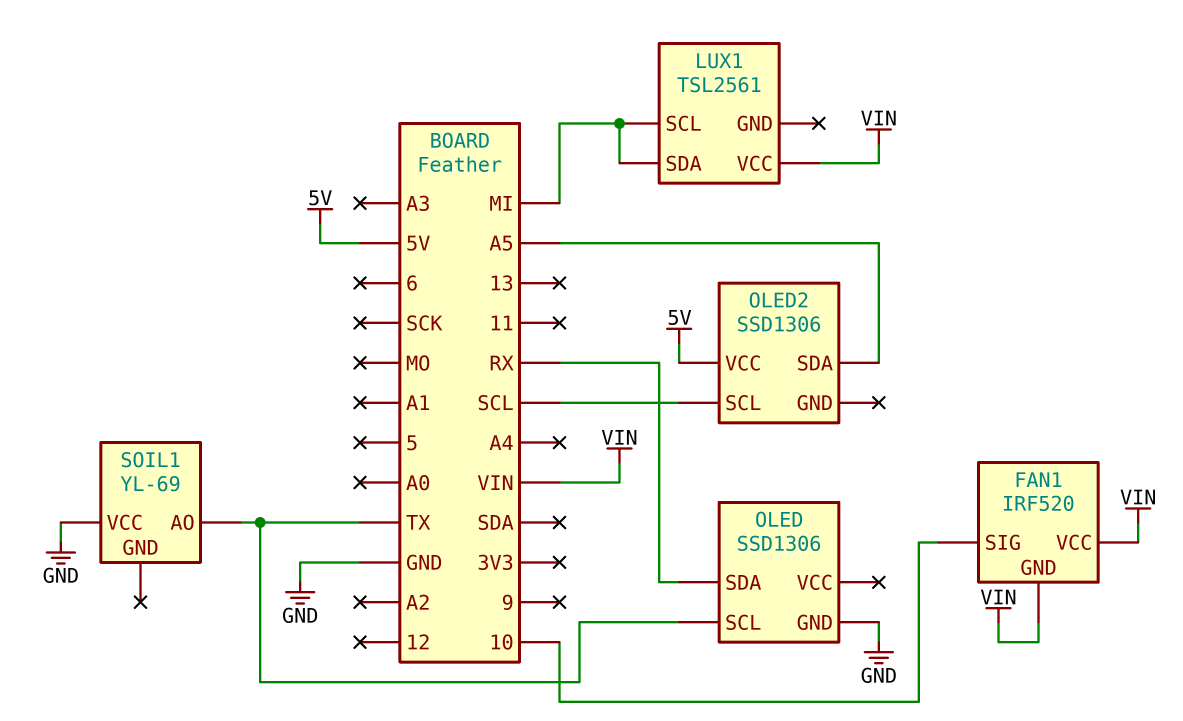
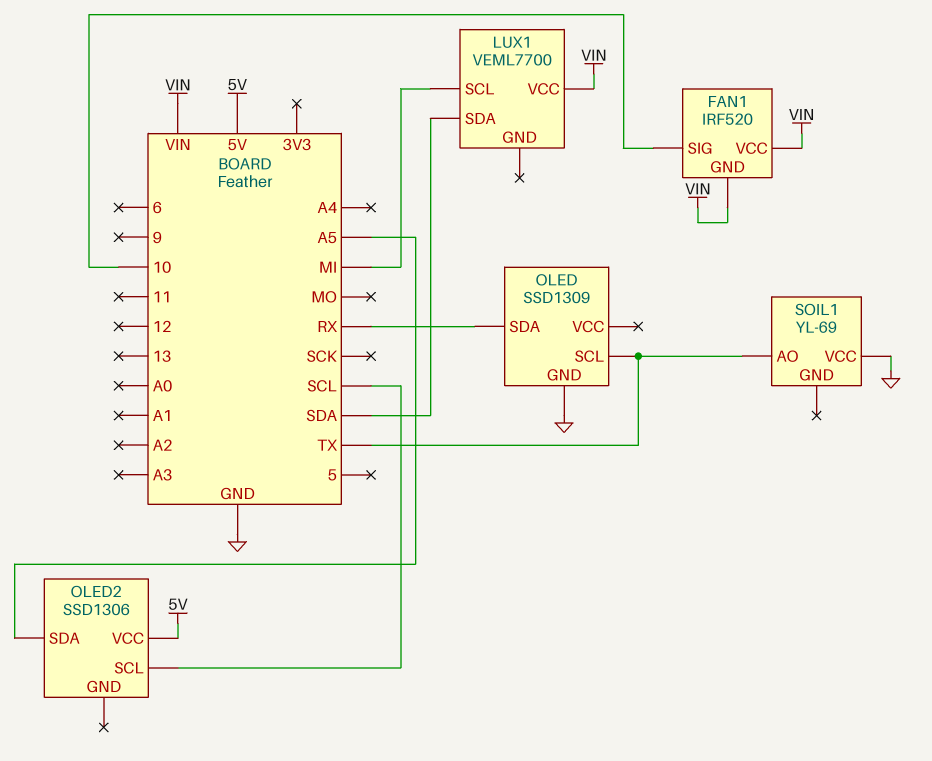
LUX1: TSL2561 -> VEML7700
LUX1 pin SDA: MI -> SDA
OLED: SSD1306 -> SSD1309

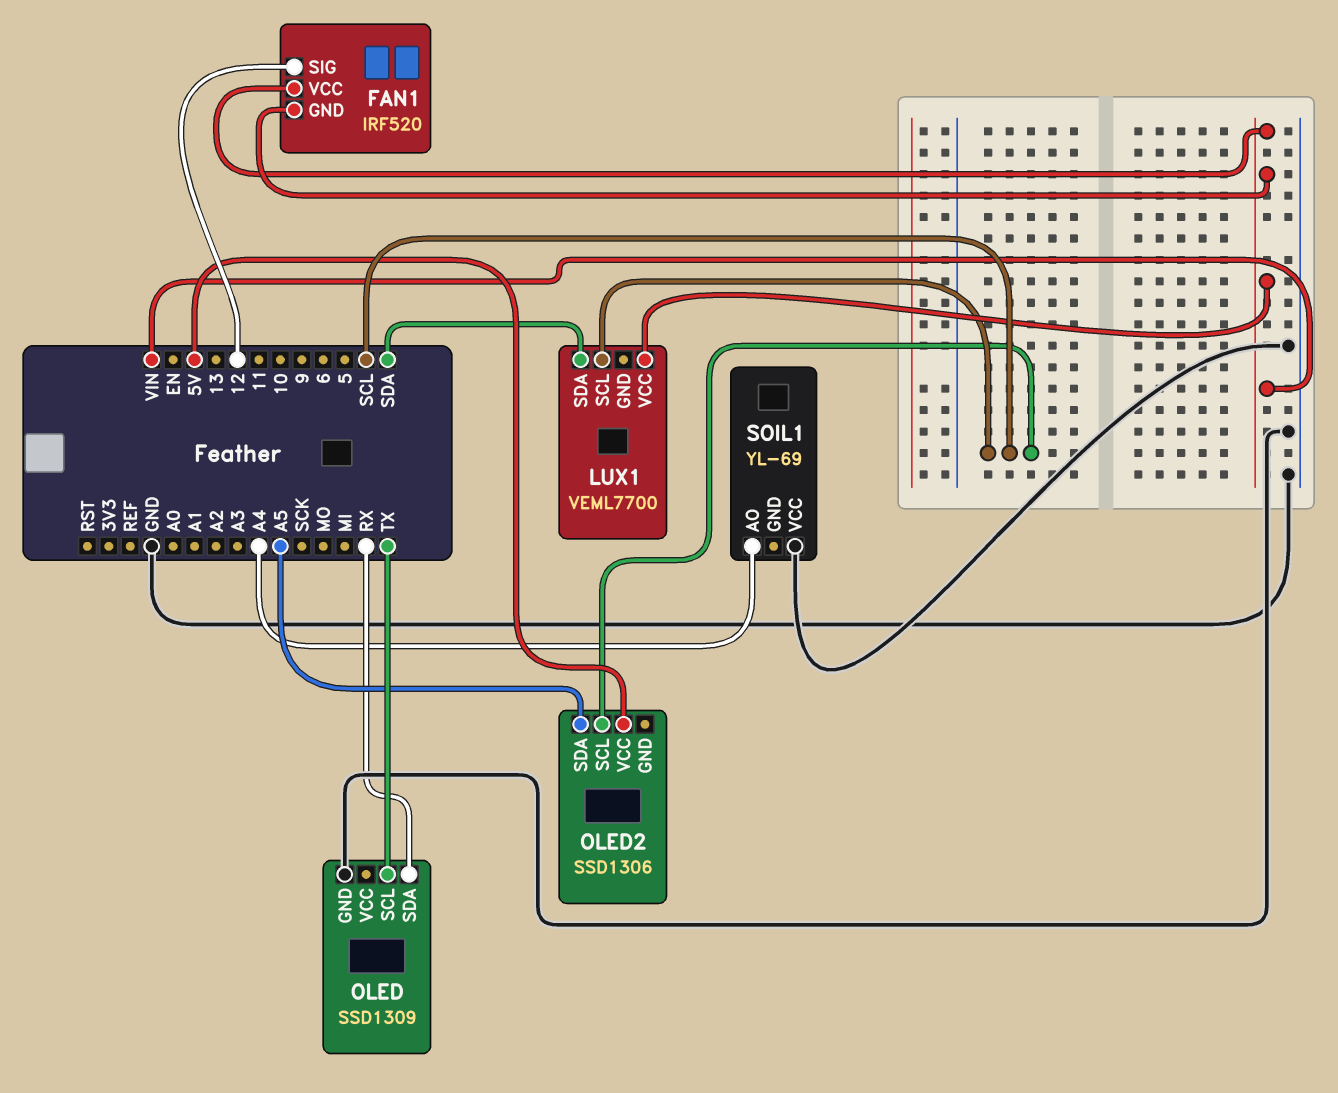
FAN1 pin SIG: 10 -> 12
LUX1 pin SCL: MI -> SCL
SOIL1 pin AO: TX -> A4

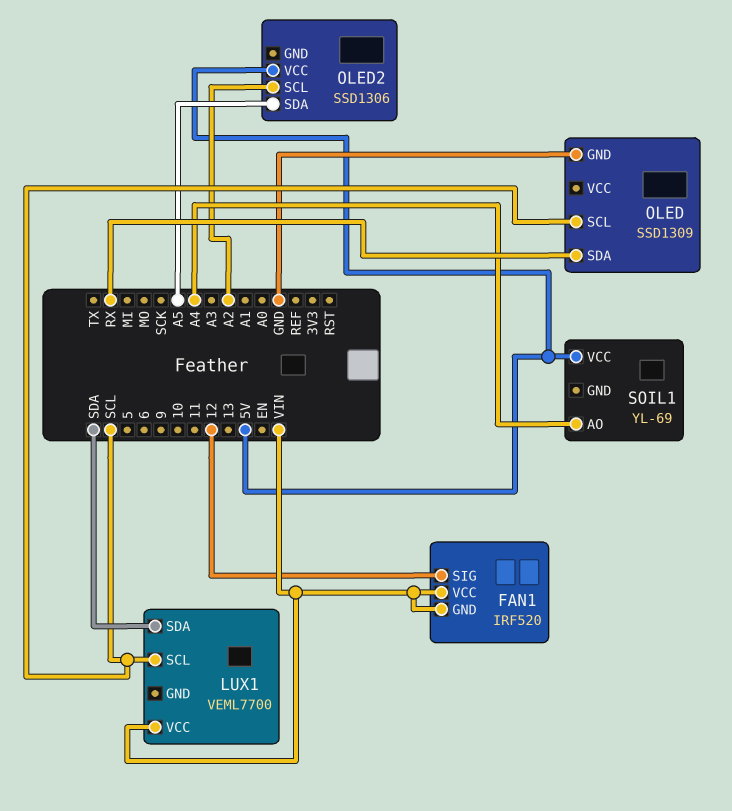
OLED pin SCL: TX -> SCL
OLED2 pin SCL: SCL -> A2
SOIL1 pin VCC: GND -> 5V

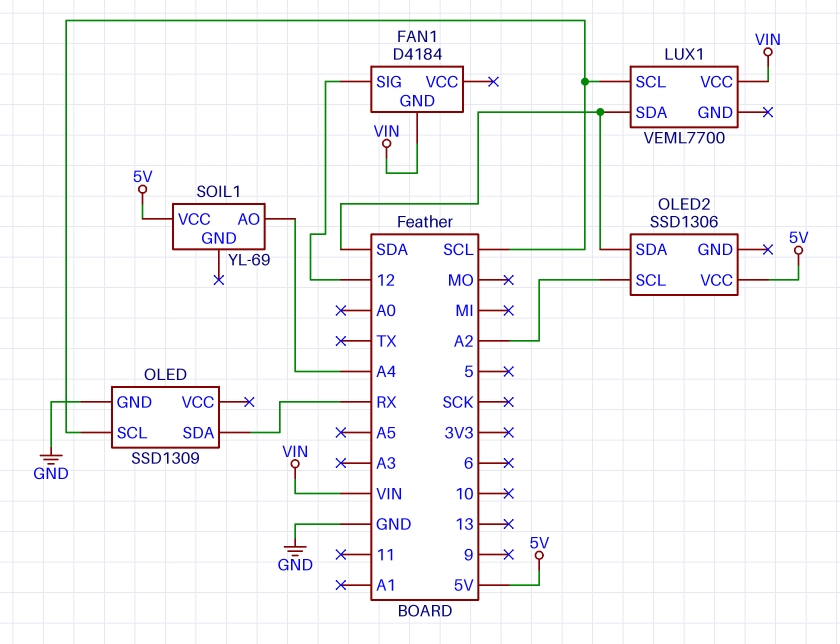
FAN1: IRF520 -> D4184
FAN1 pin VCC: VIN -> none
OLED2 pin SDA: A5 -> SDA

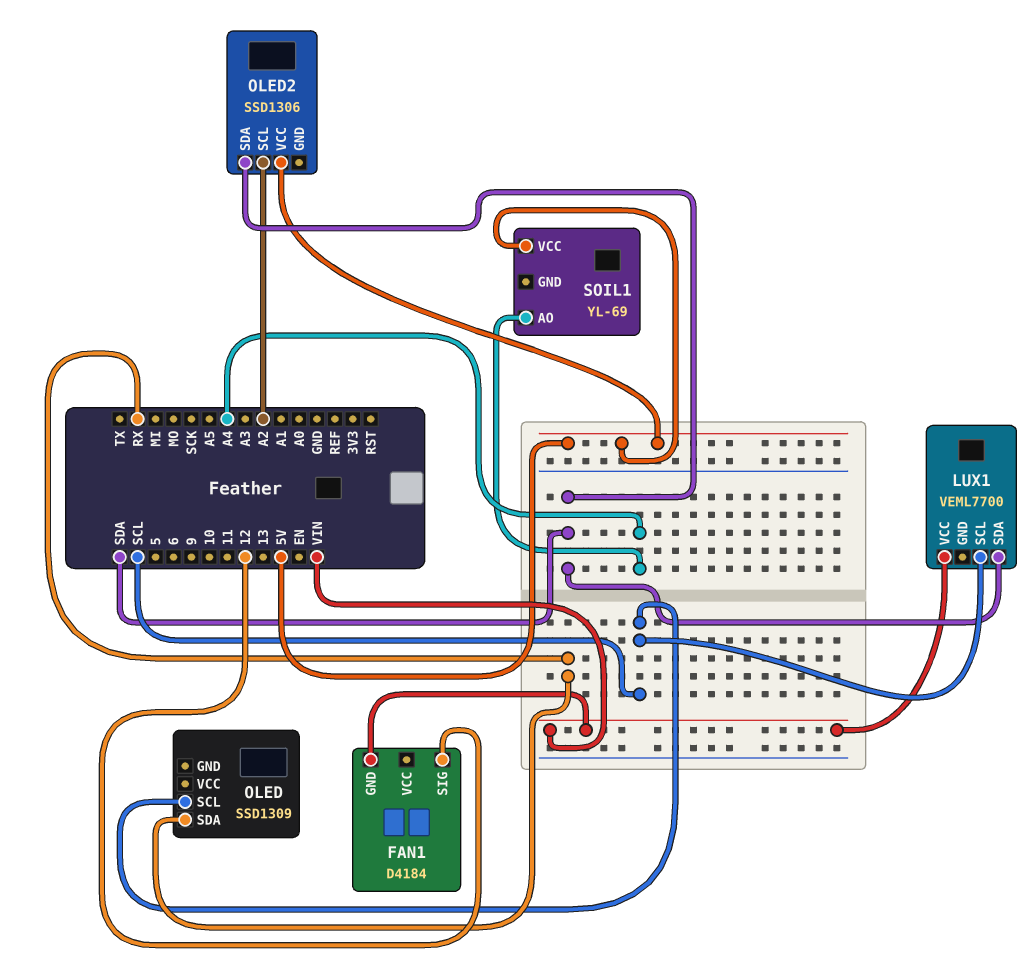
OLED pin GND: GND -> none

